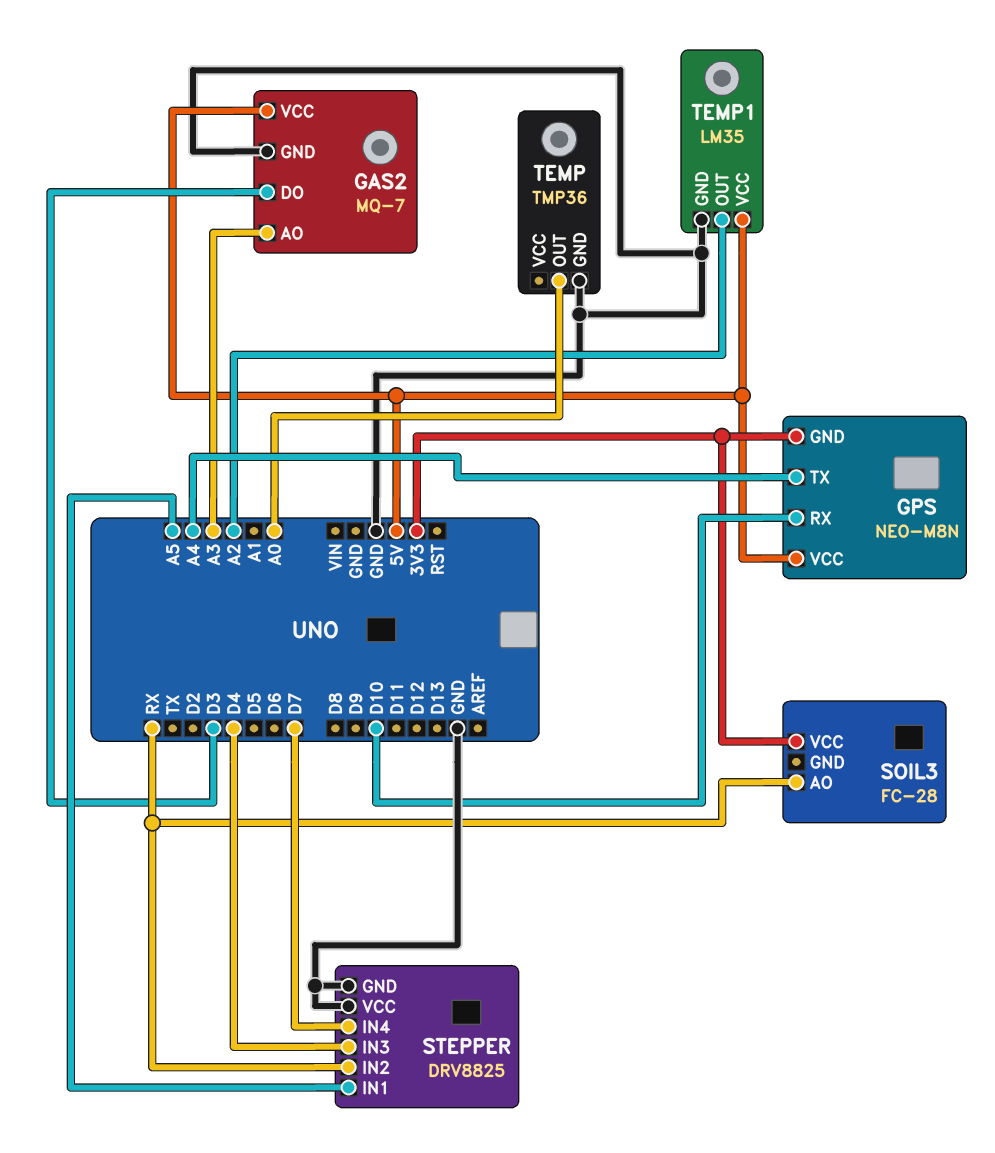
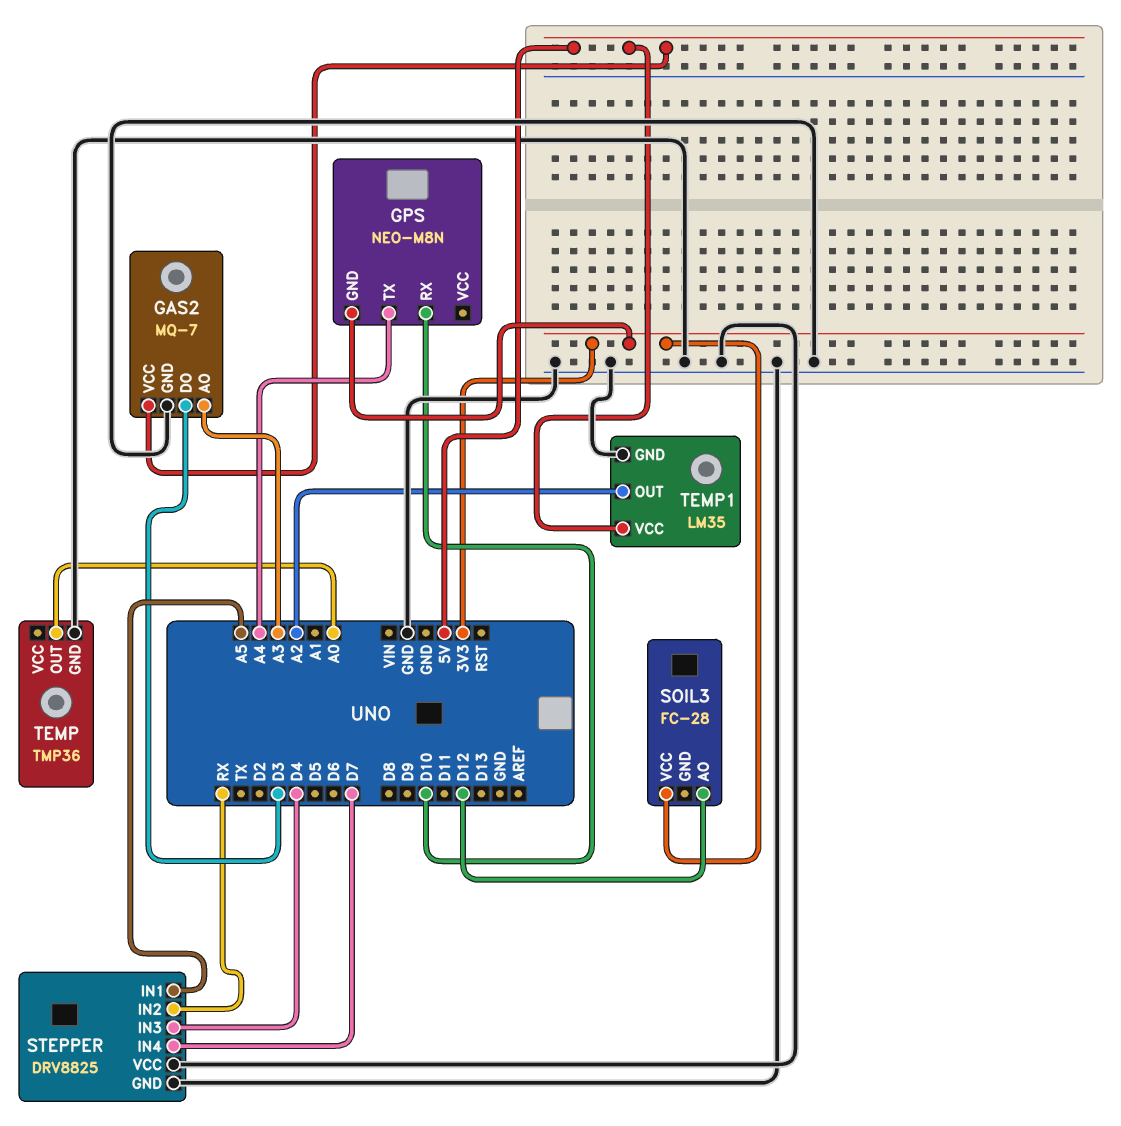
GPS pin VCC: 5V -> none
SOIL3 pin AO: RX -> D12

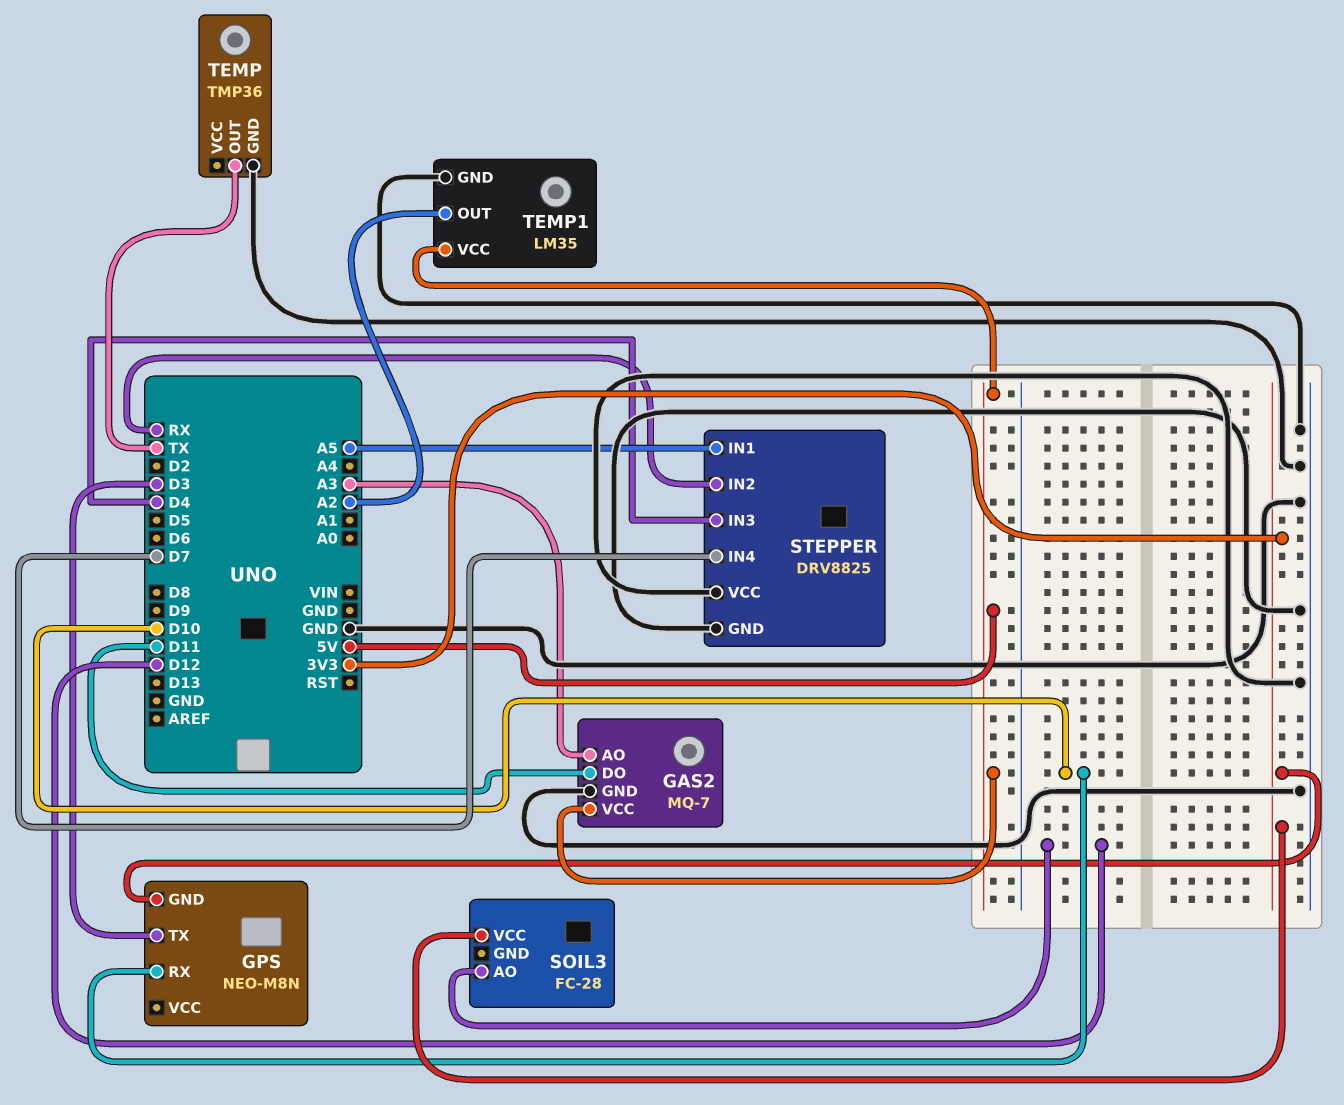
GAS2 pin DO: D3 -> D11
GPS pin TX: A4 -> D3
TEMP pin OUT: A0 -> TX

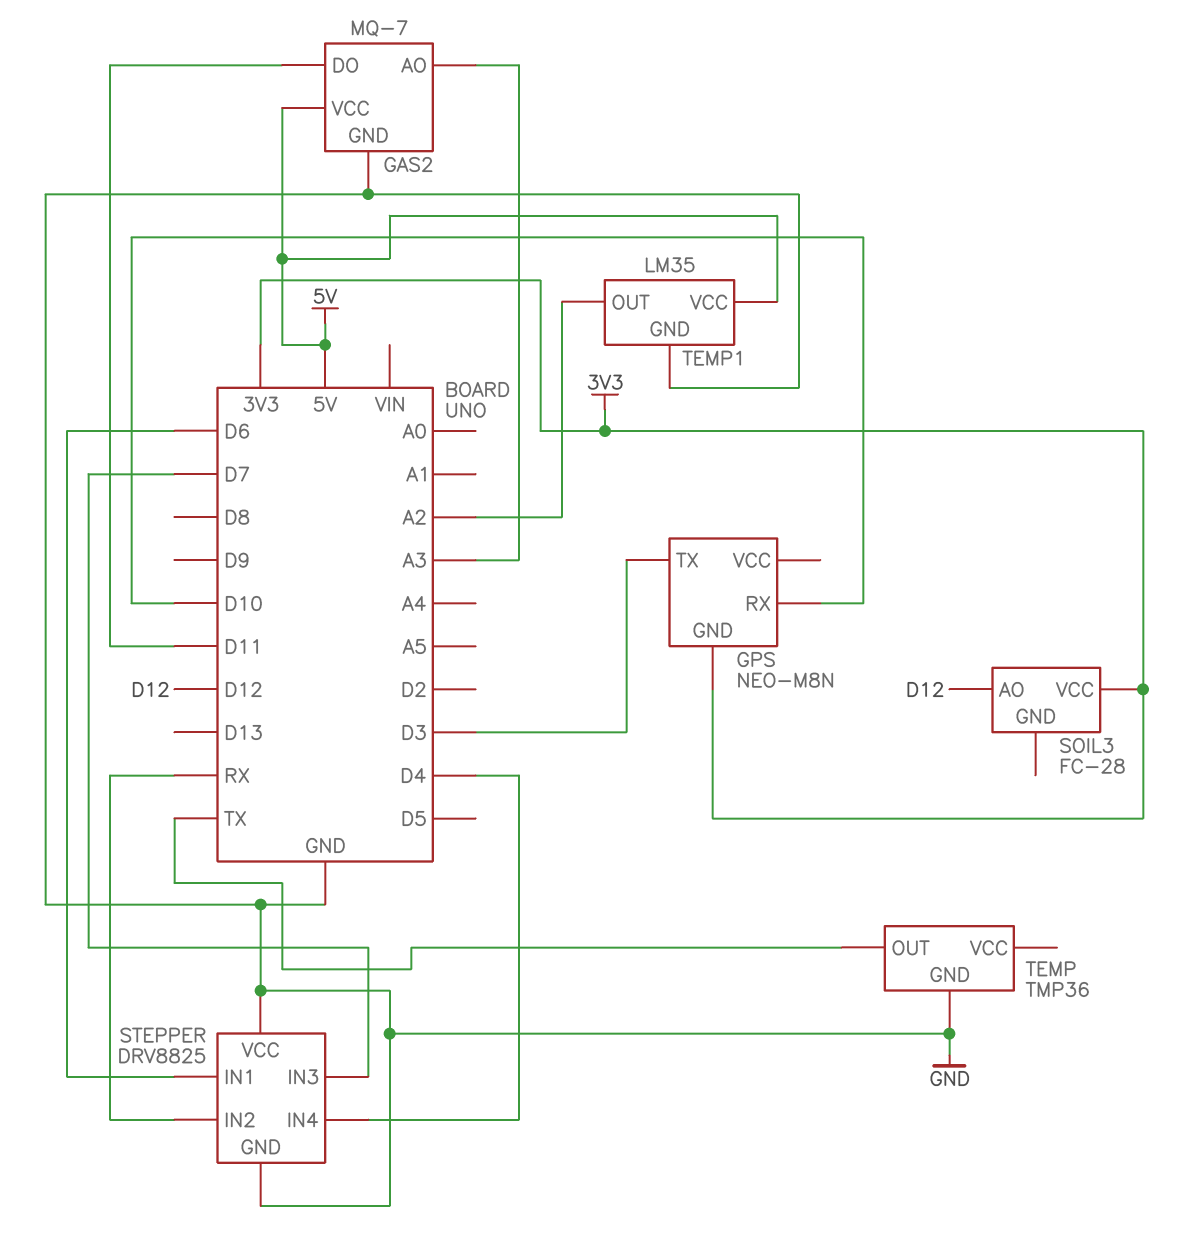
STEPPER pin IN1: A5 -> D6
STEPPER pin IN3: D4 -> D7
STEPPER pin IN4: D7 -> D4

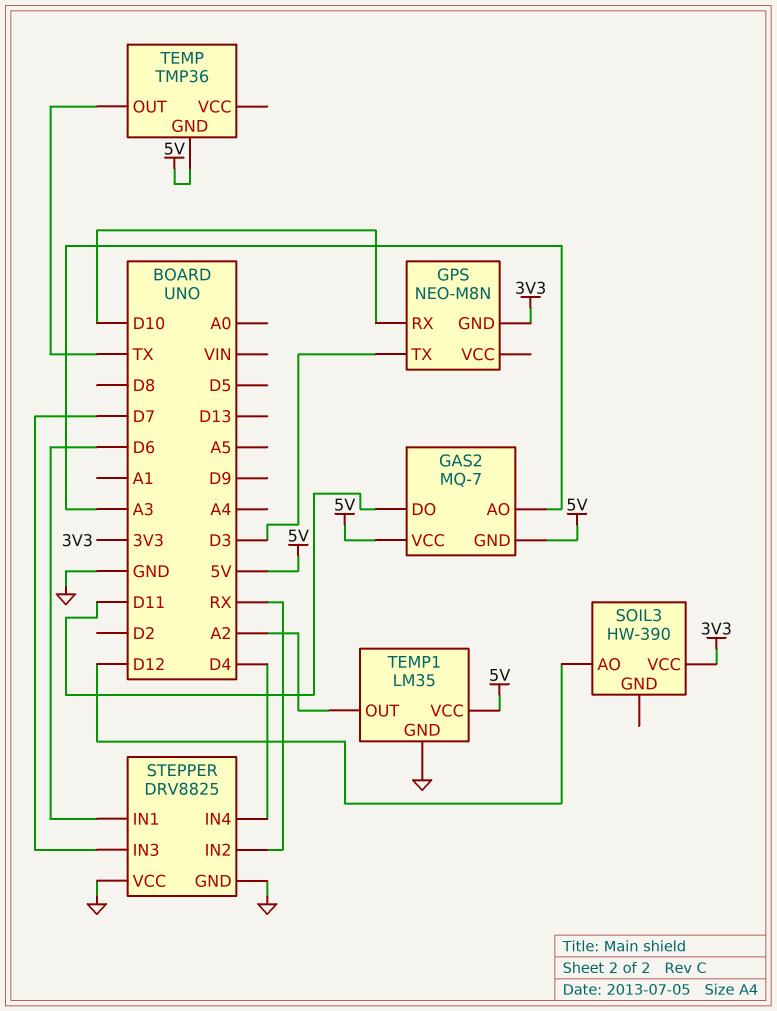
GAS2 pin GND: GND -> 5V
SOIL3: FC-28 -> HW-390
TEMP pin GND: GND -> 5V

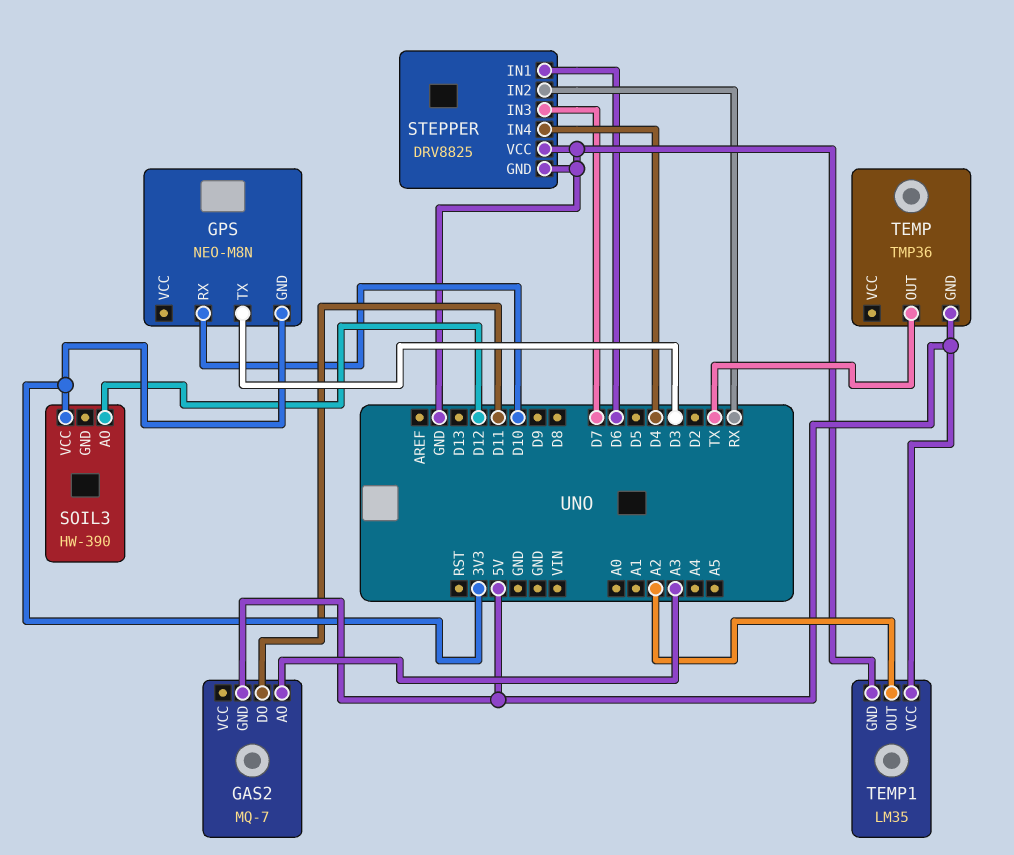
GAS2 pin VCC: 5V -> none

